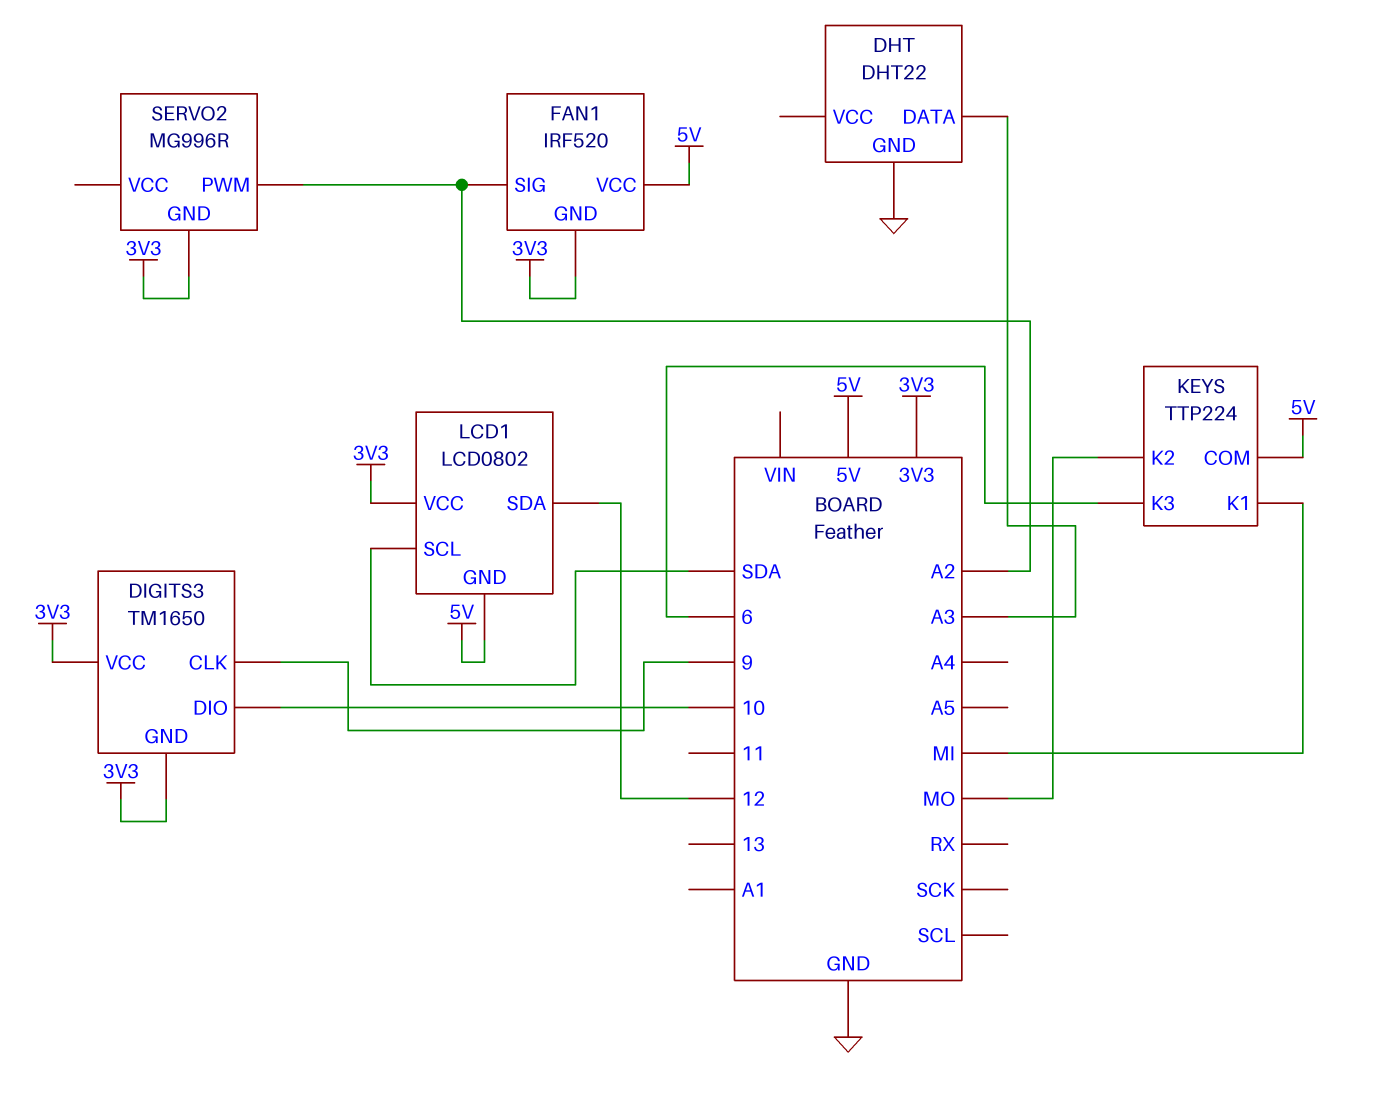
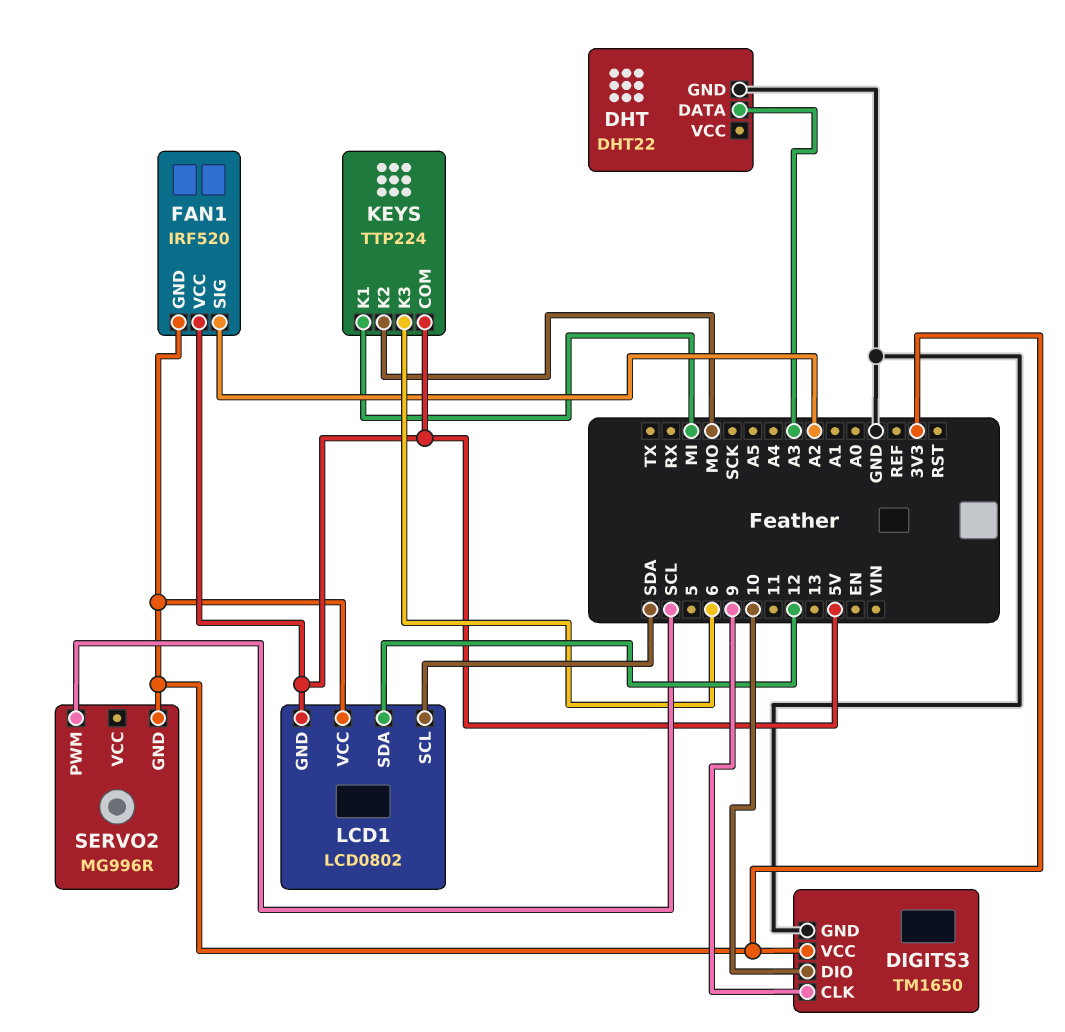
DIGITS3 pin GND: 3V3 -> GND
SERVO2 pin PWM: A2 -> SCL

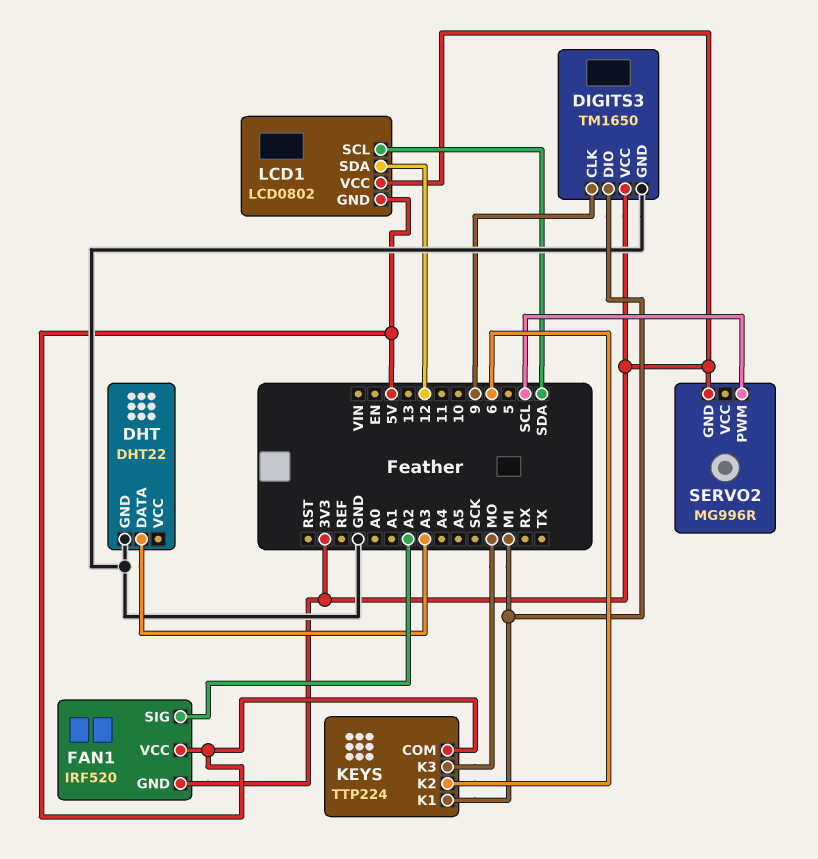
DIGITS3 pin DIO: 10 -> MI
KEYS pin K2: MO -> 6
KEYS pin K3: 6 -> MO

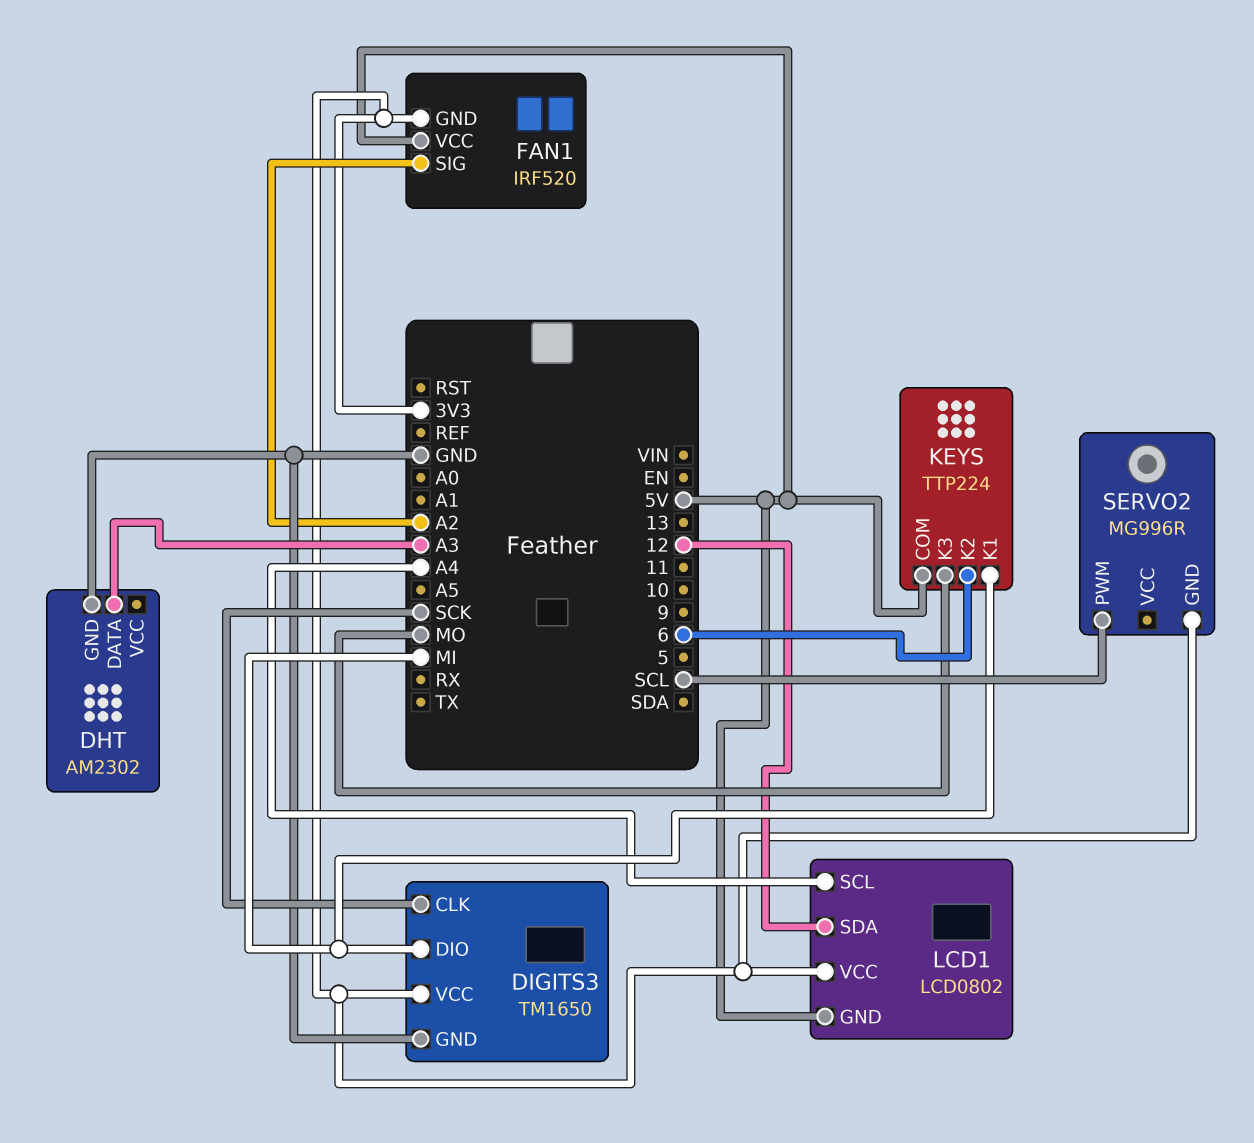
DHT: DHT22 -> AM2302
DIGITS3 pin CLK: 9 -> SCK
LCD1 pin SCL: SDA -> A4

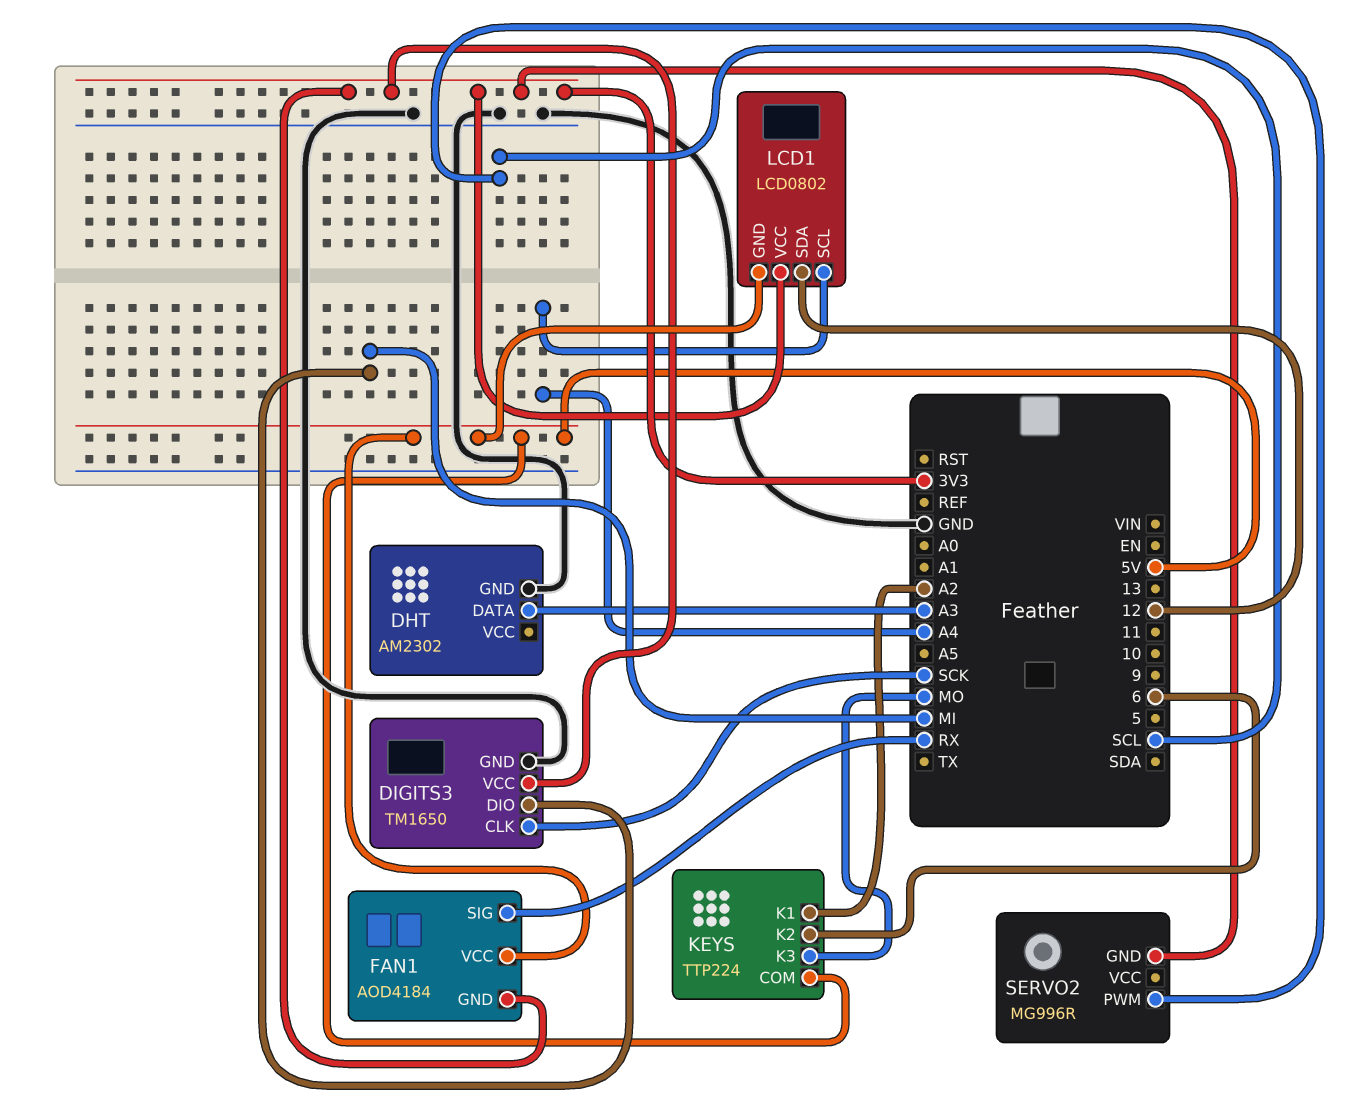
FAN1: IRF520 -> AOD4184
FAN1 pin SIG: A2 -> RX
KEYS pin K1: MI -> A2

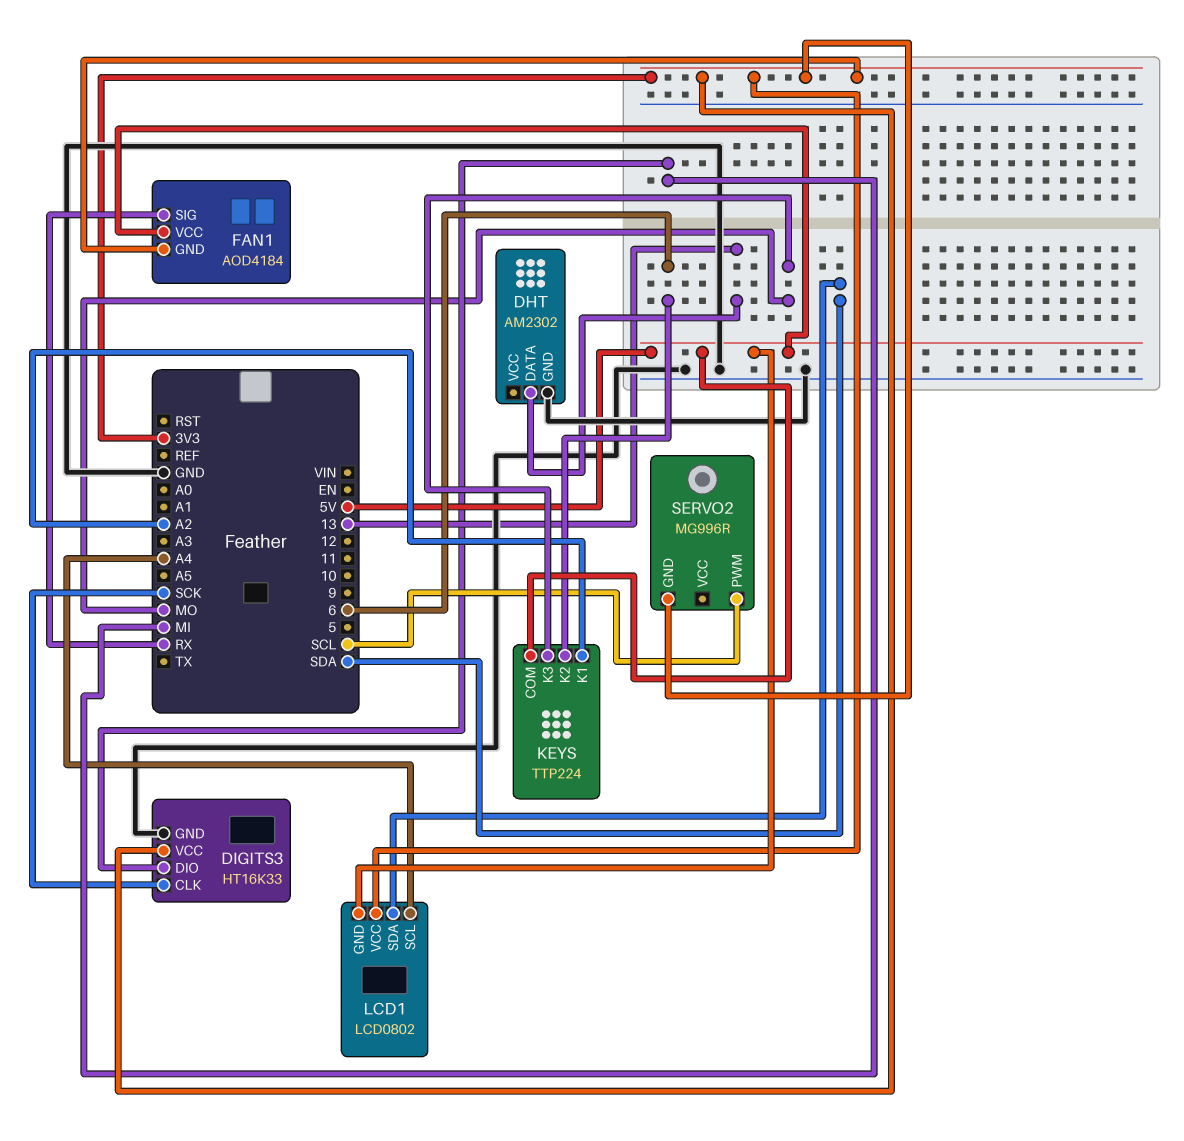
DHT pin DATA: A3 -> 13
DIGITS3: TM1650 -> HT16K33
LCD1 pin SDA: 12 -> SDA

